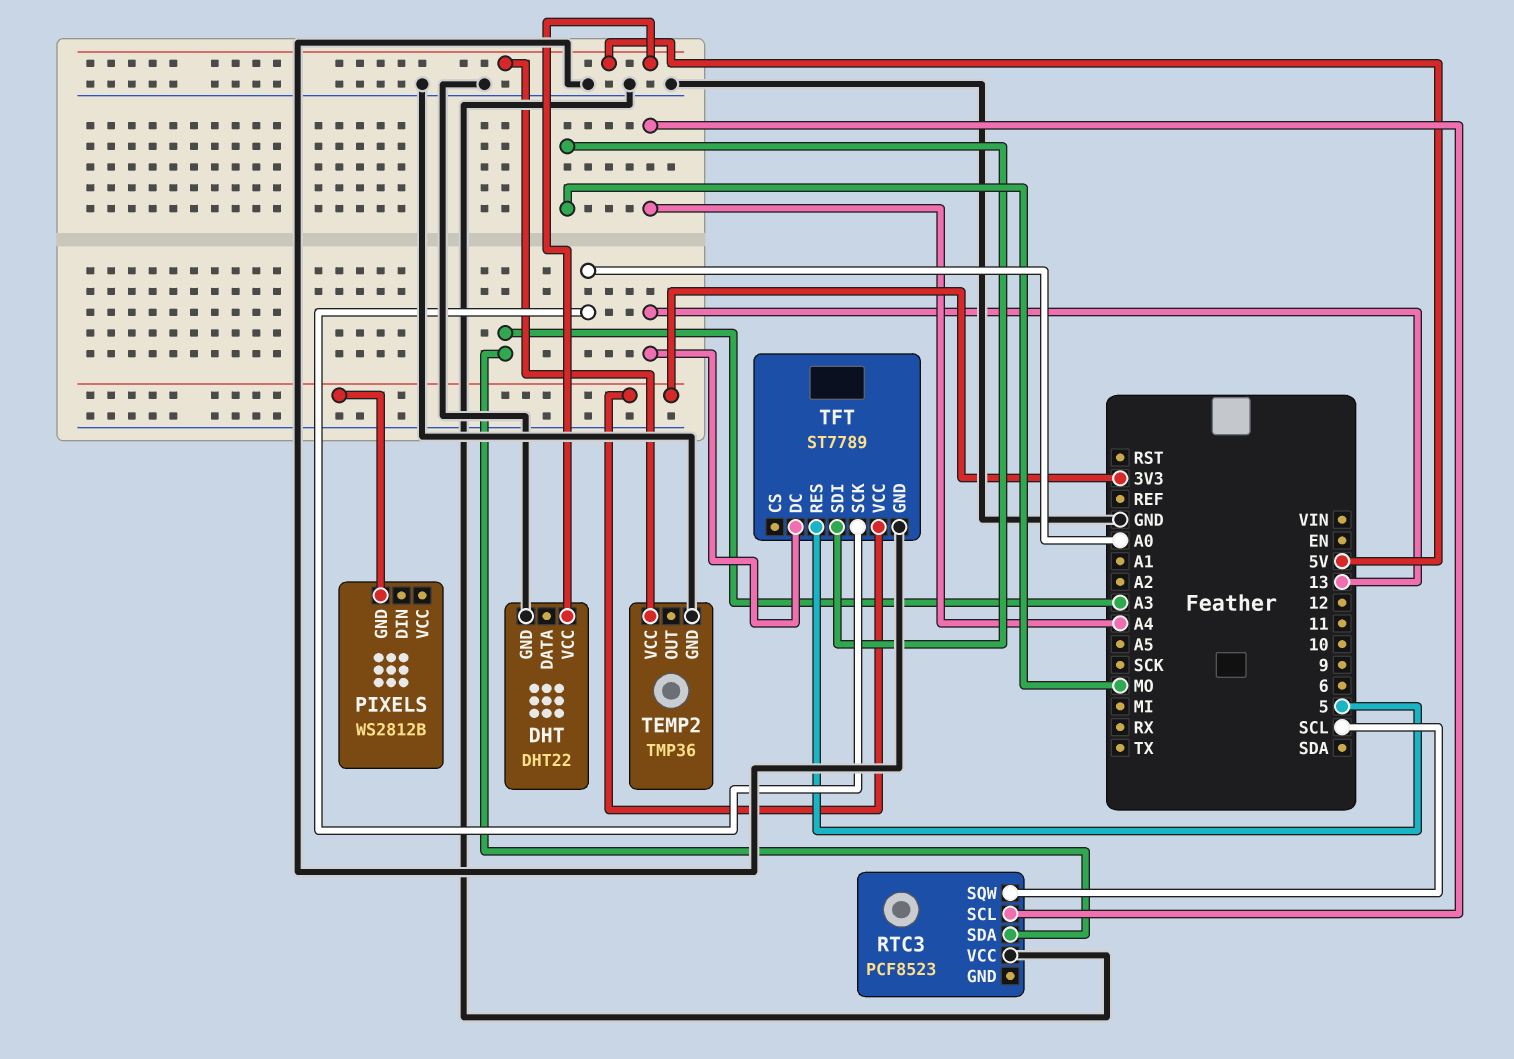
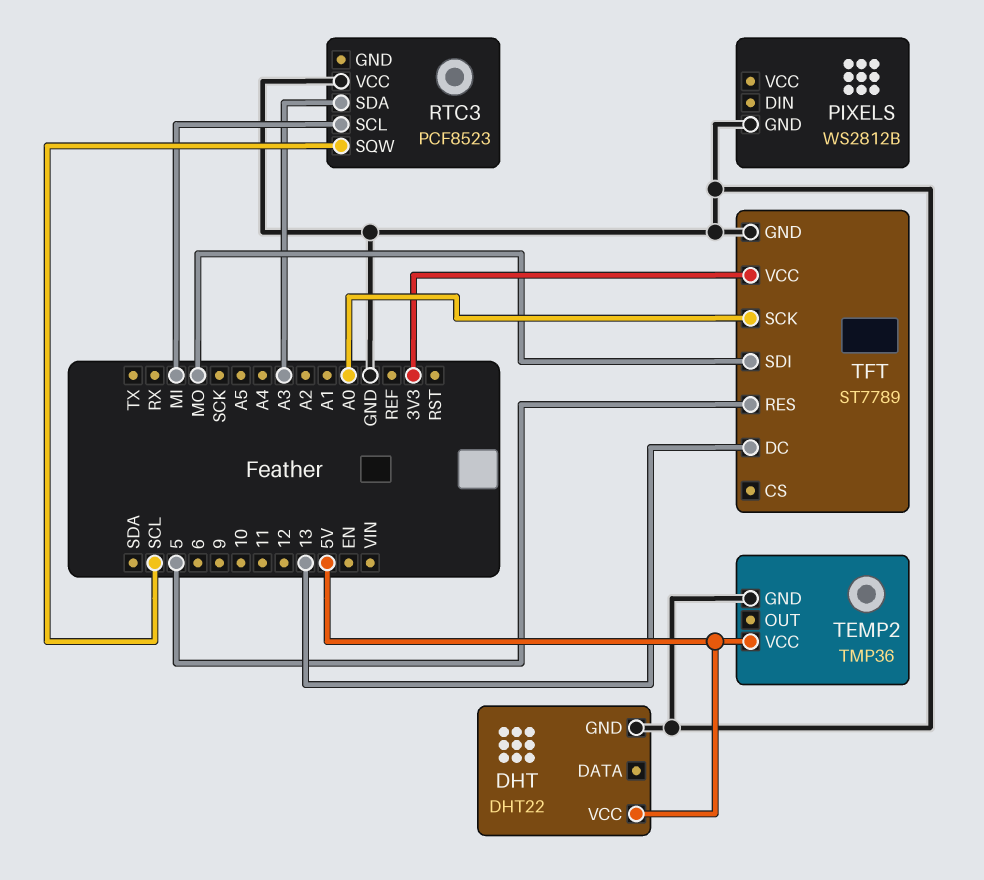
PIXELS pin GND: 3V3 -> GND
RTC3 pin SCL: A4 -> MI

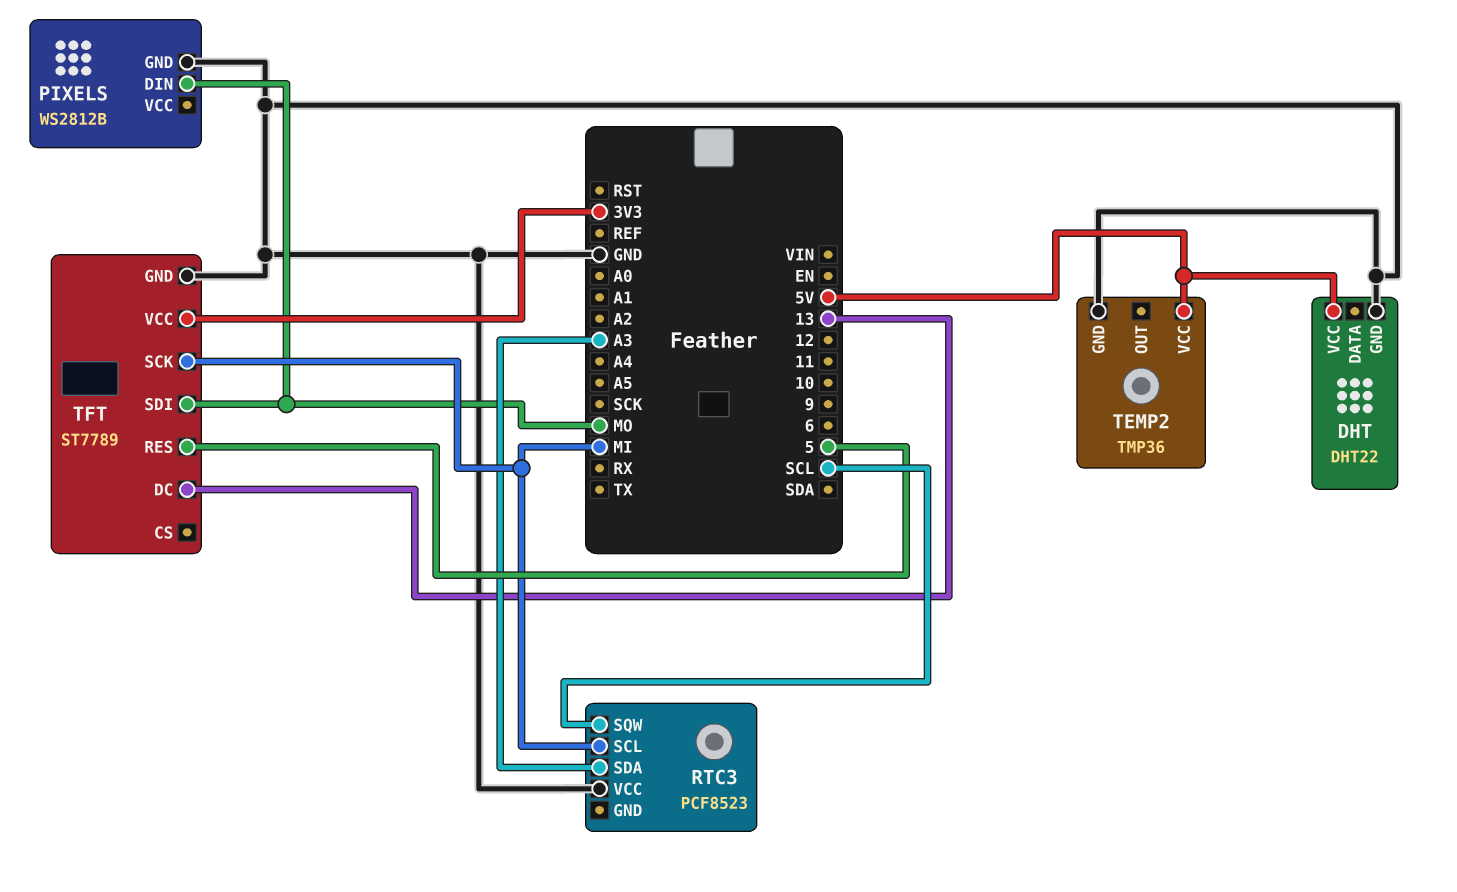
PIXELS pin DIN: none -> MO
TFT pin SCK: A0 -> MI

